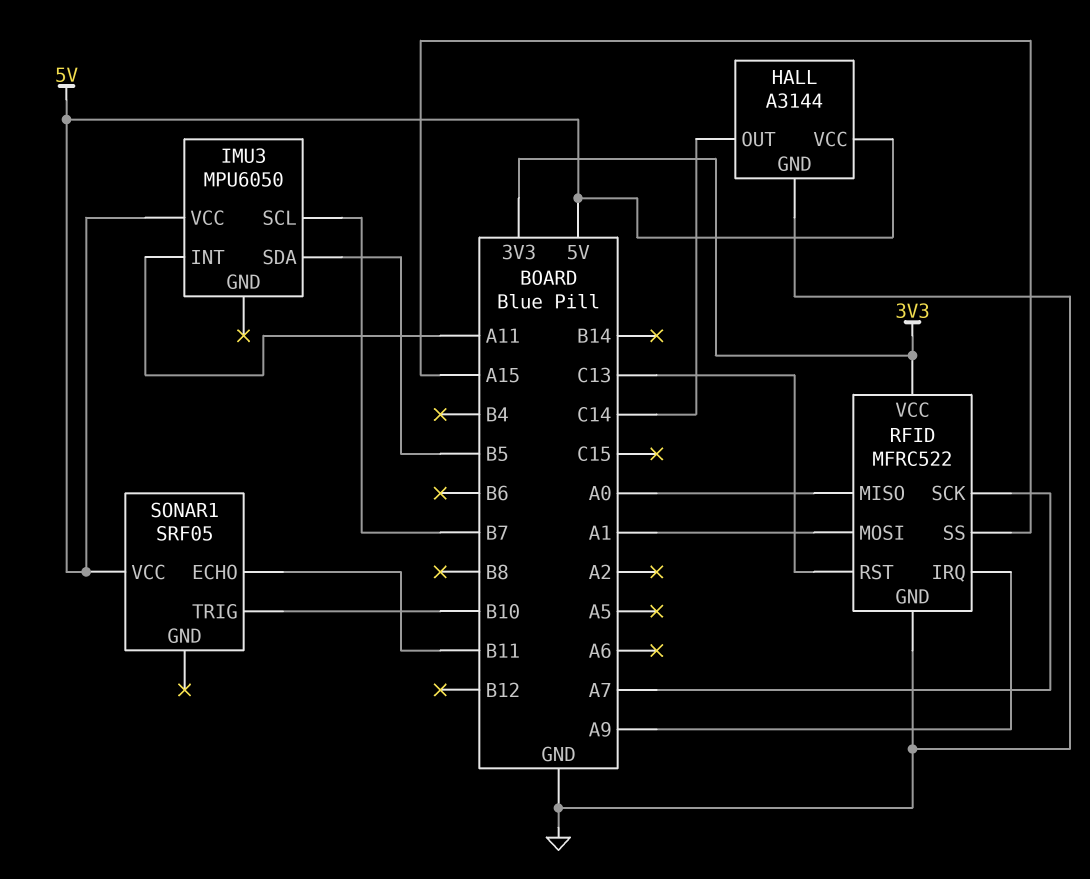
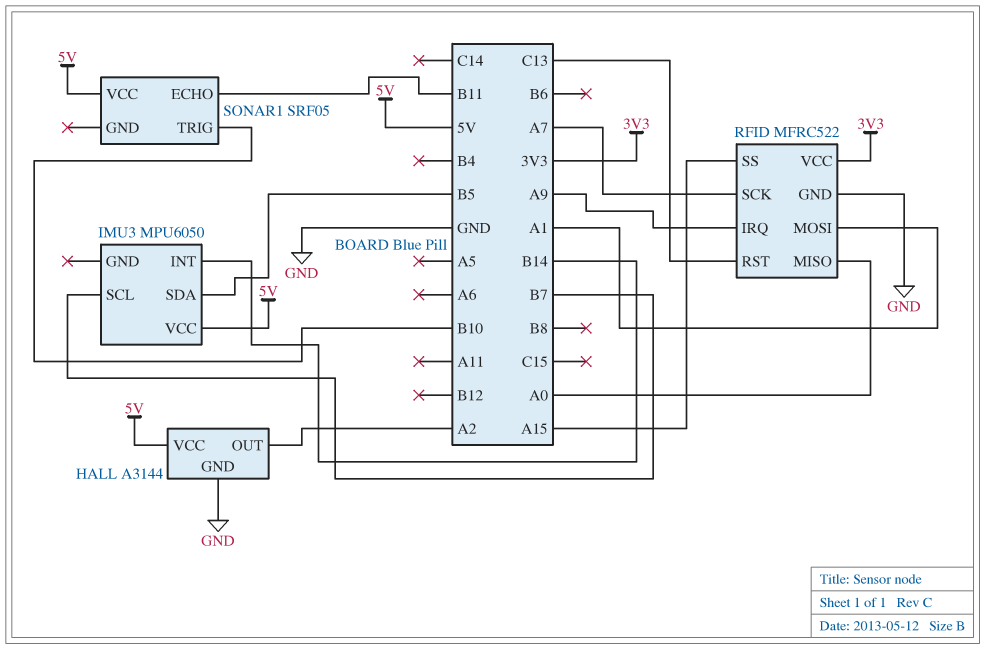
HALL pin OUT: C14 -> A2
IMU3 pin INT: A11 -> B14

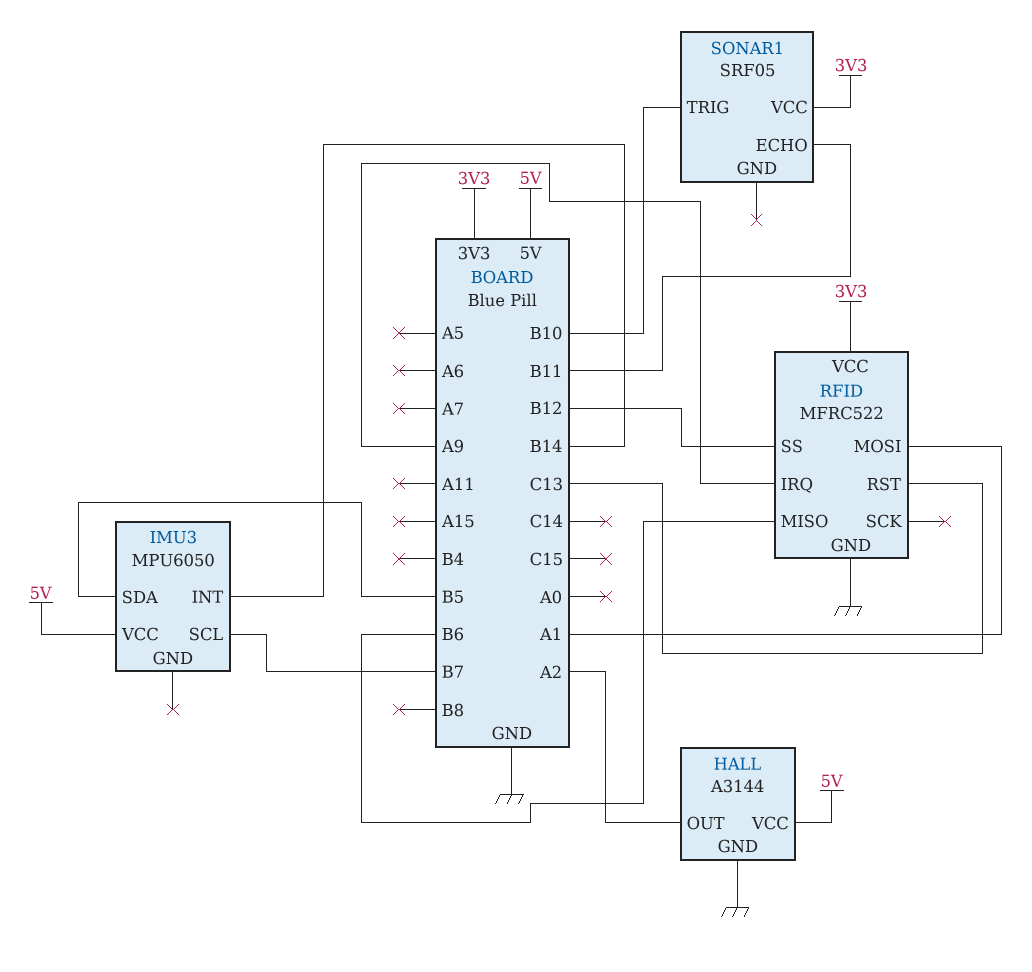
RFID pin MISO: A0 -> B6
RFID pin SCK: A7 -> none
RFID pin SS: A15 -> B12
SONAR1 pin VCC: 5V -> 3V3

